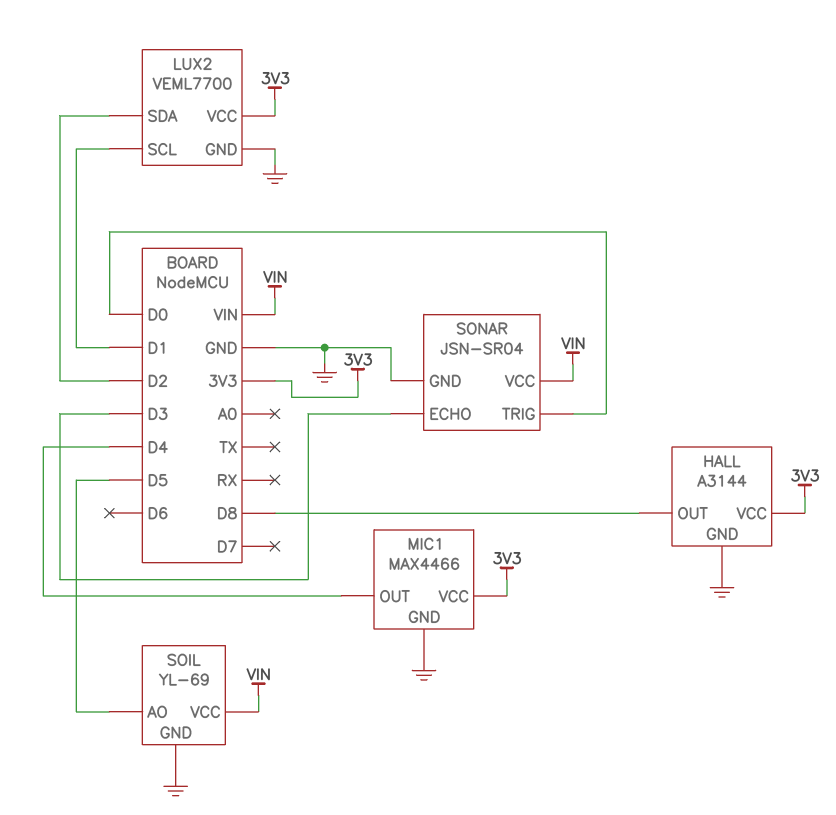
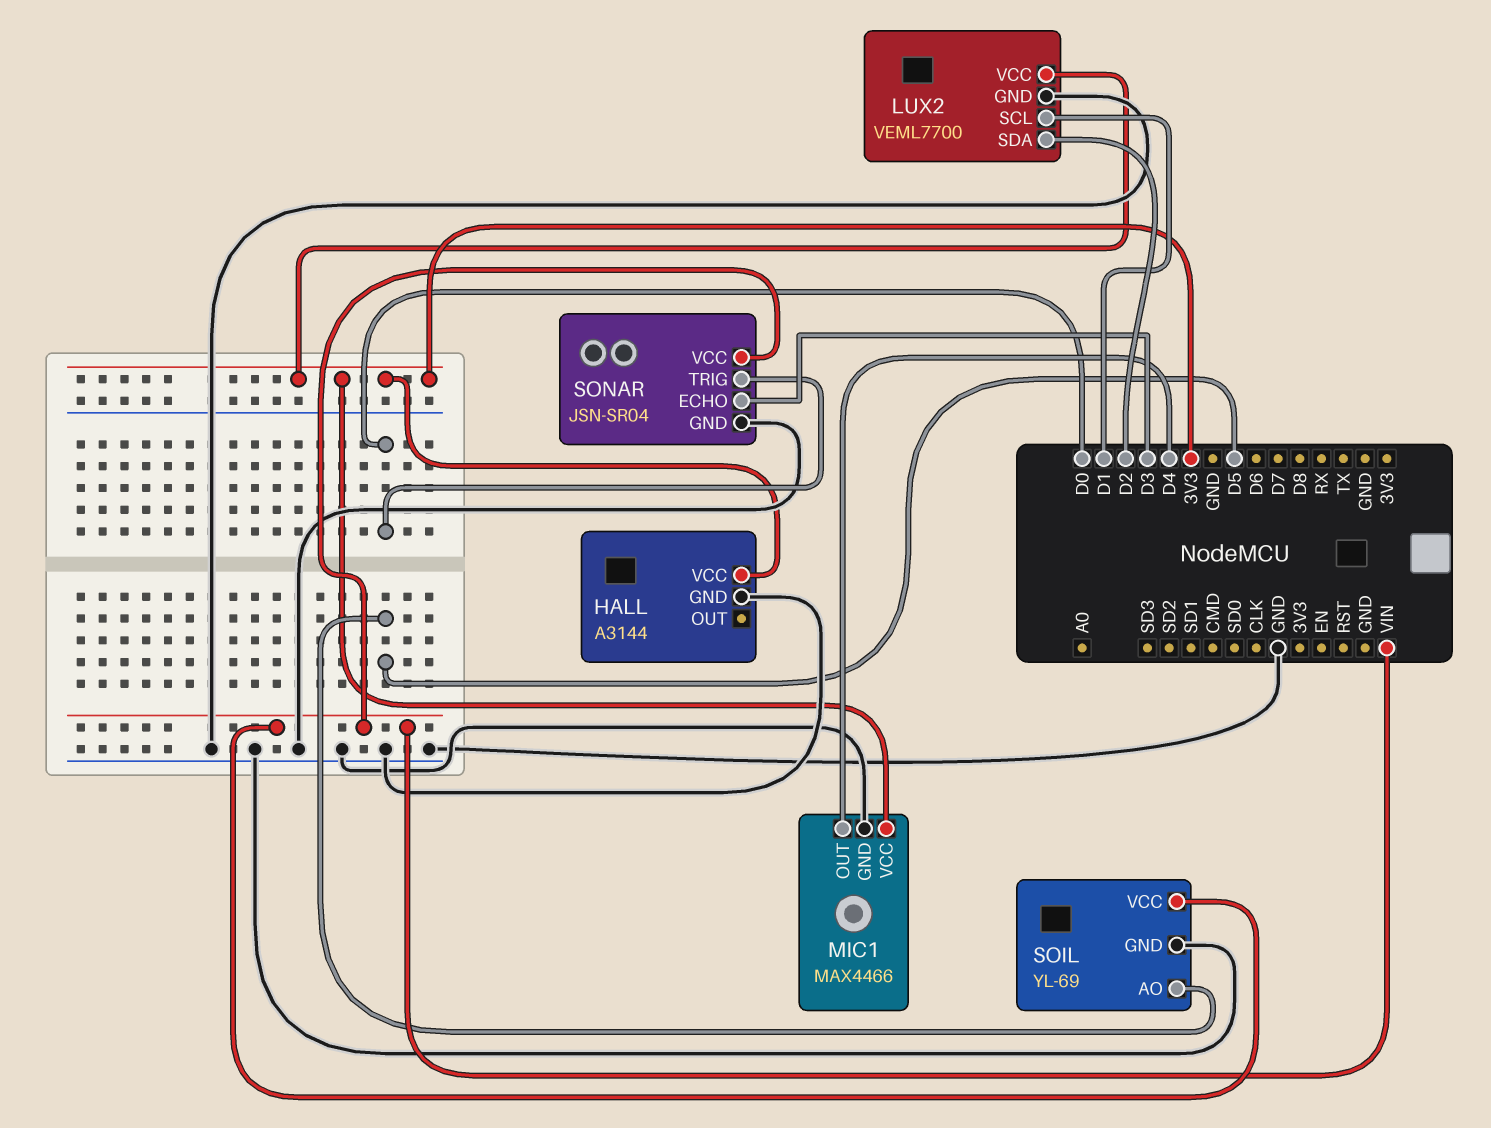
HALL pin OUT: D8 -> none

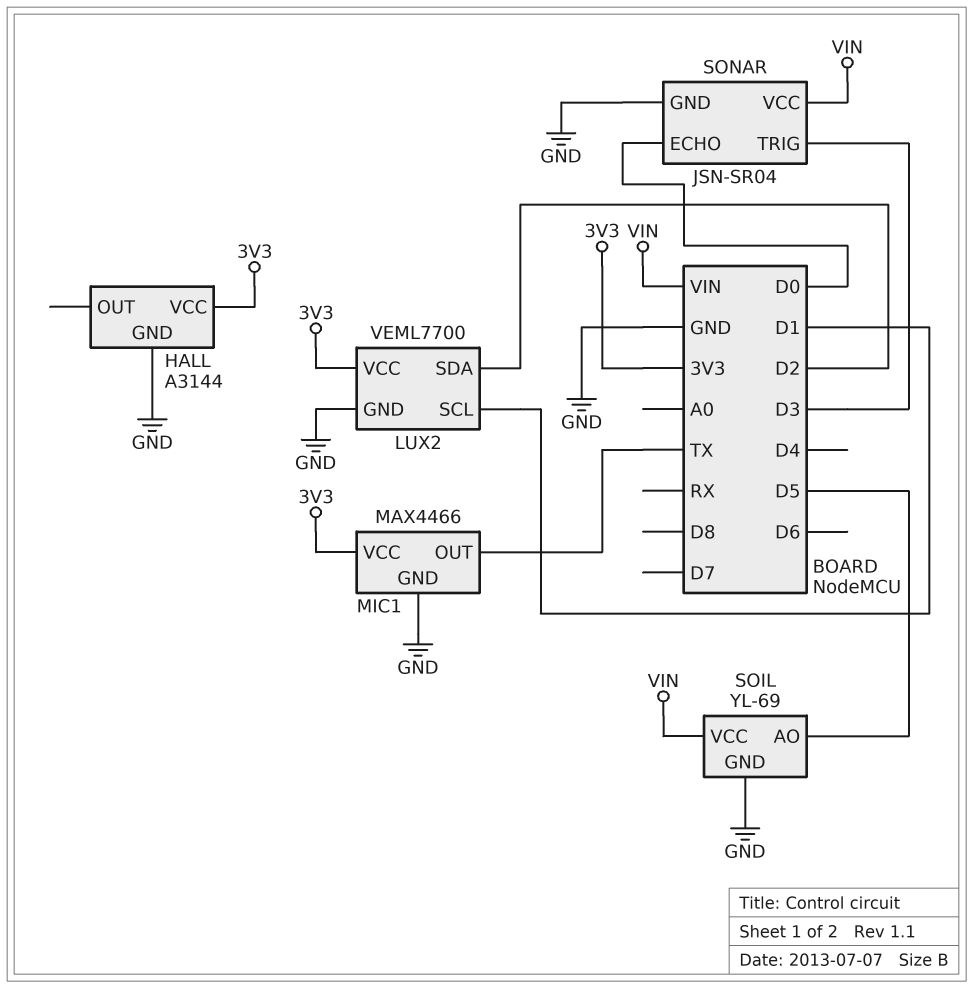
MIC1 pin OUT: D4 -> TX
SONAR pin ECHO: D3 -> D0
SONAR pin TRIG: D0 -> D3

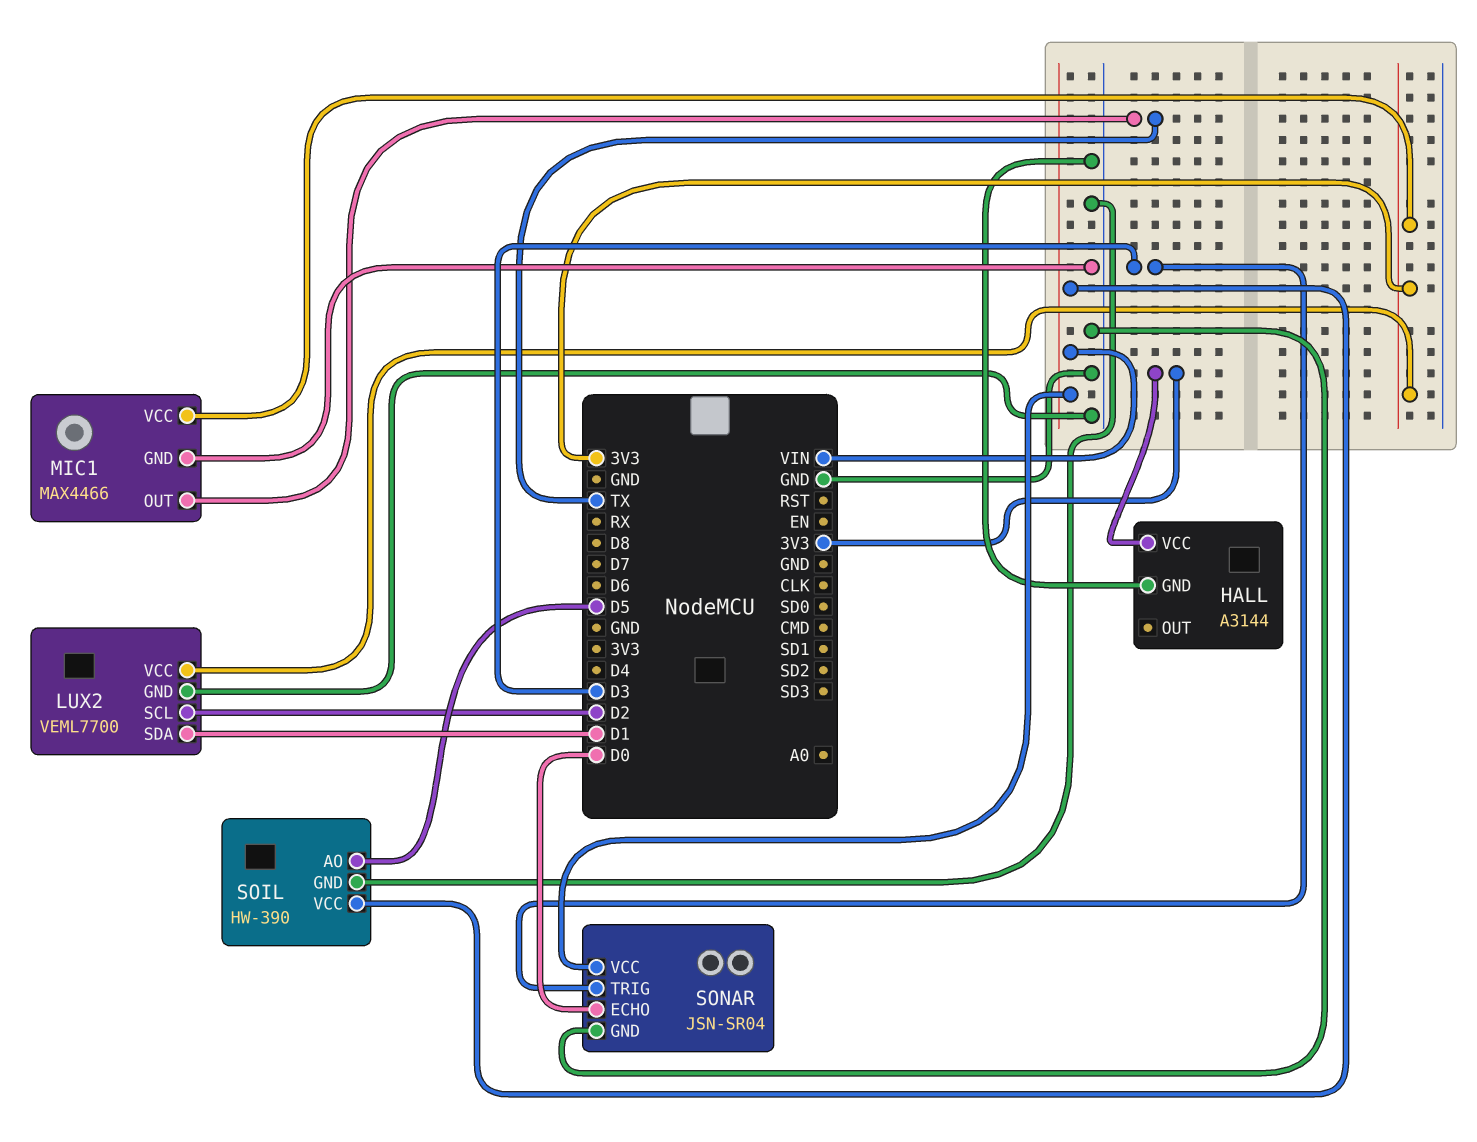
LUX2 pin SCL: D1 -> D2
LUX2 pin SDA: D2 -> D1
SOIL: YL-69 -> HW-390

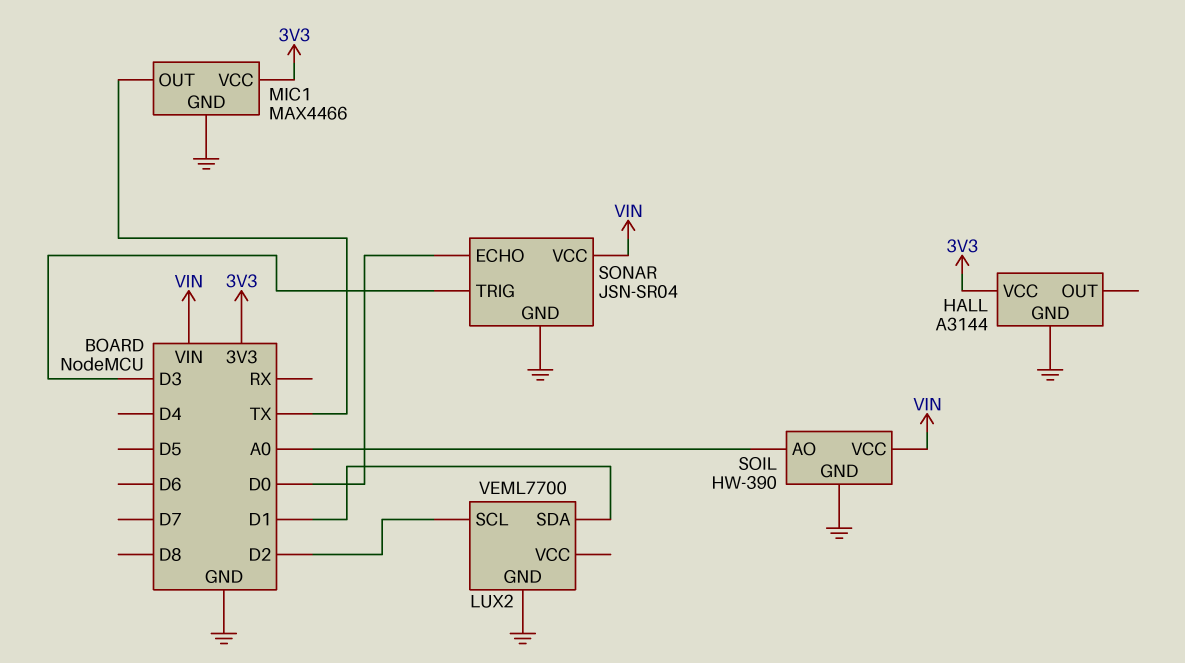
LUX2 pin VCC: 3V3 -> none
SOIL pin AO: D5 -> A0

